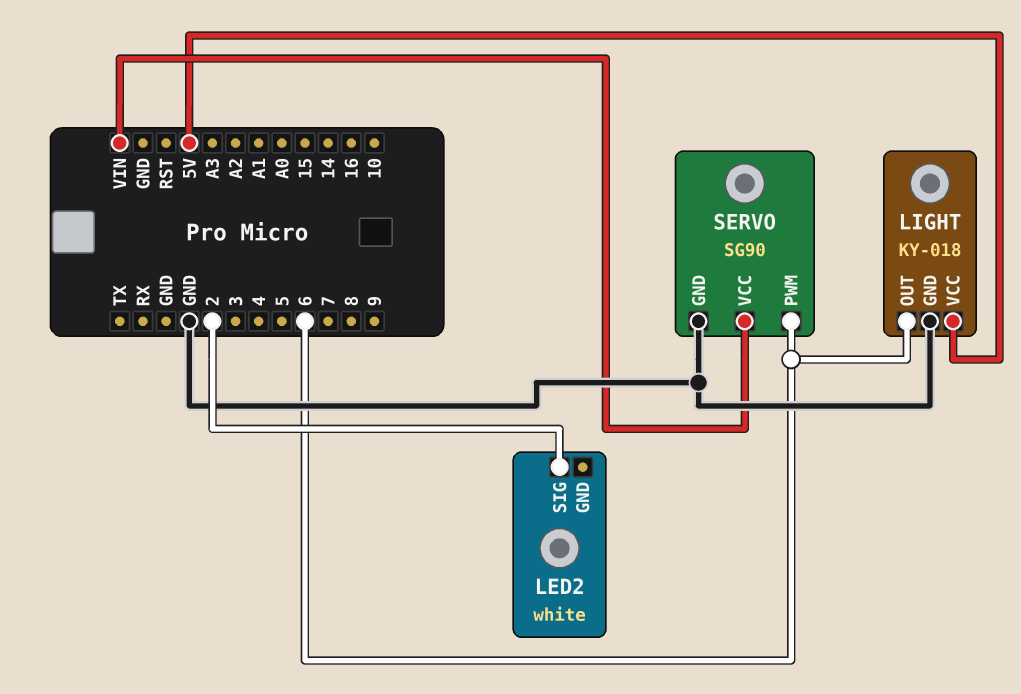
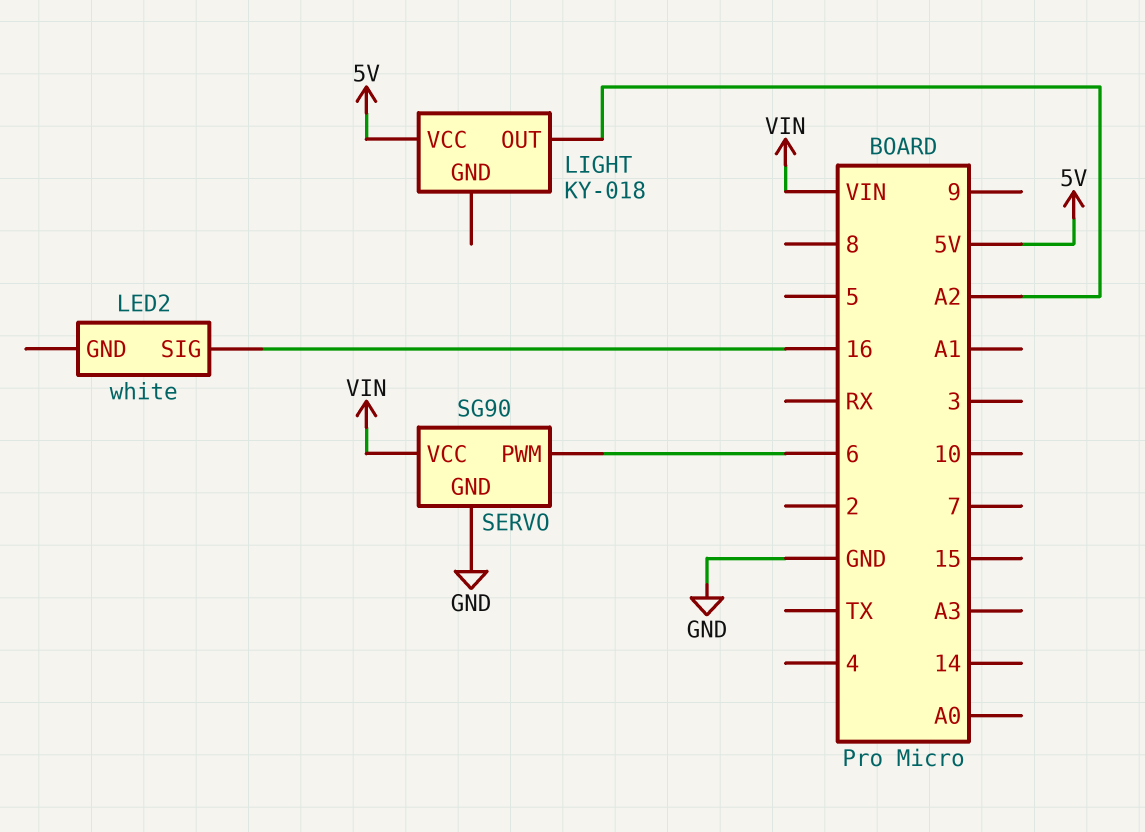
LED2 pin SIG: 2 -> 16
LIGHT pin GND: GND -> none
LIGHT pin OUT: 6 -> A2

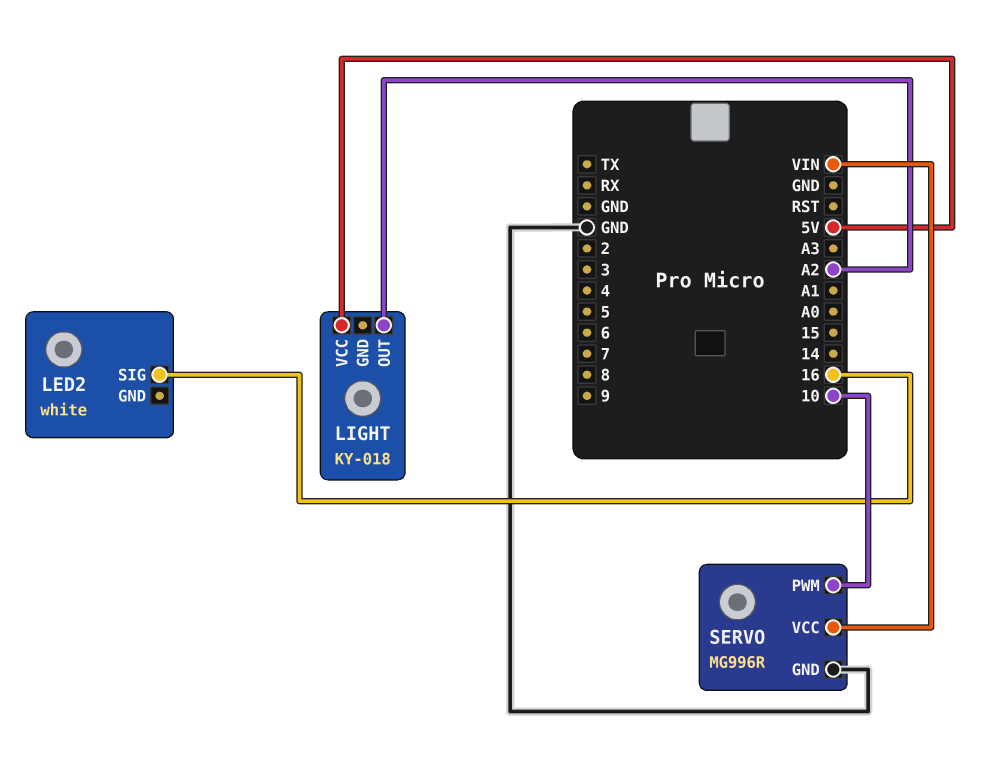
SERVO: SG90 -> MG996R
SERVO pin PWM: 6 -> 10

